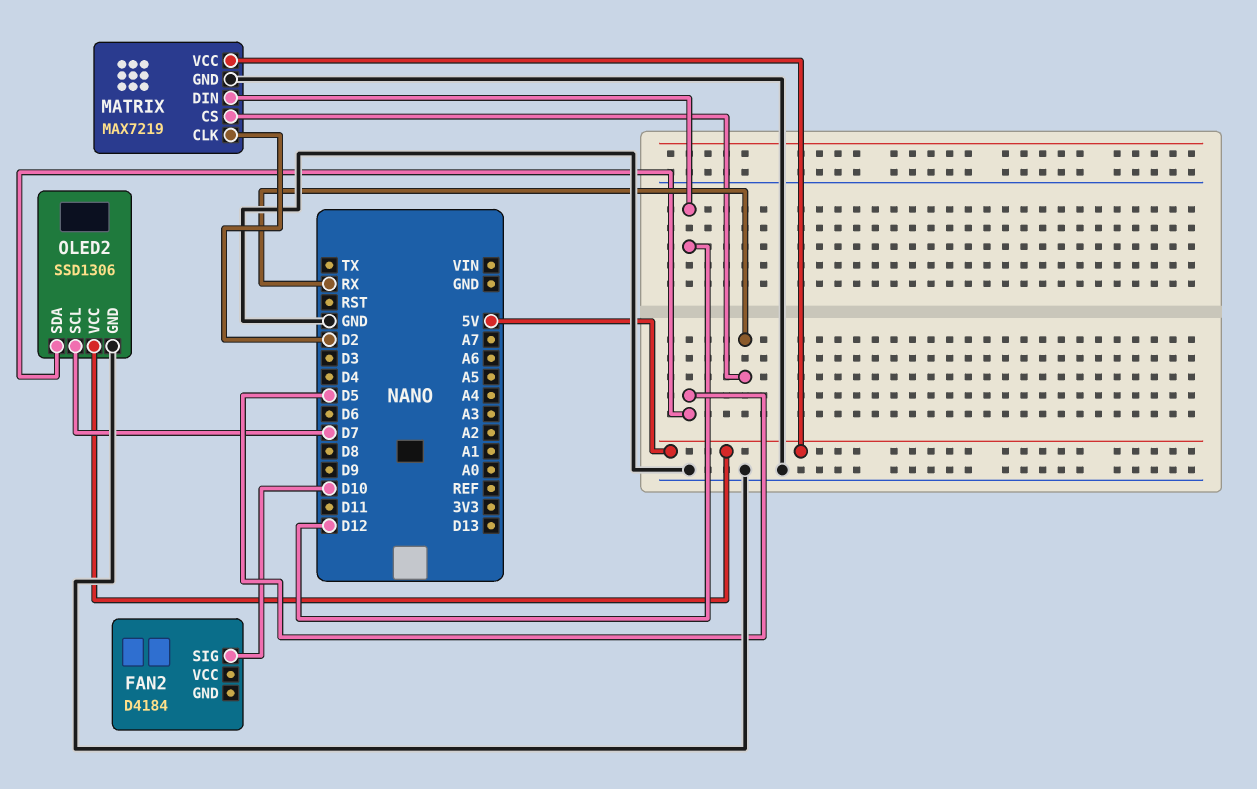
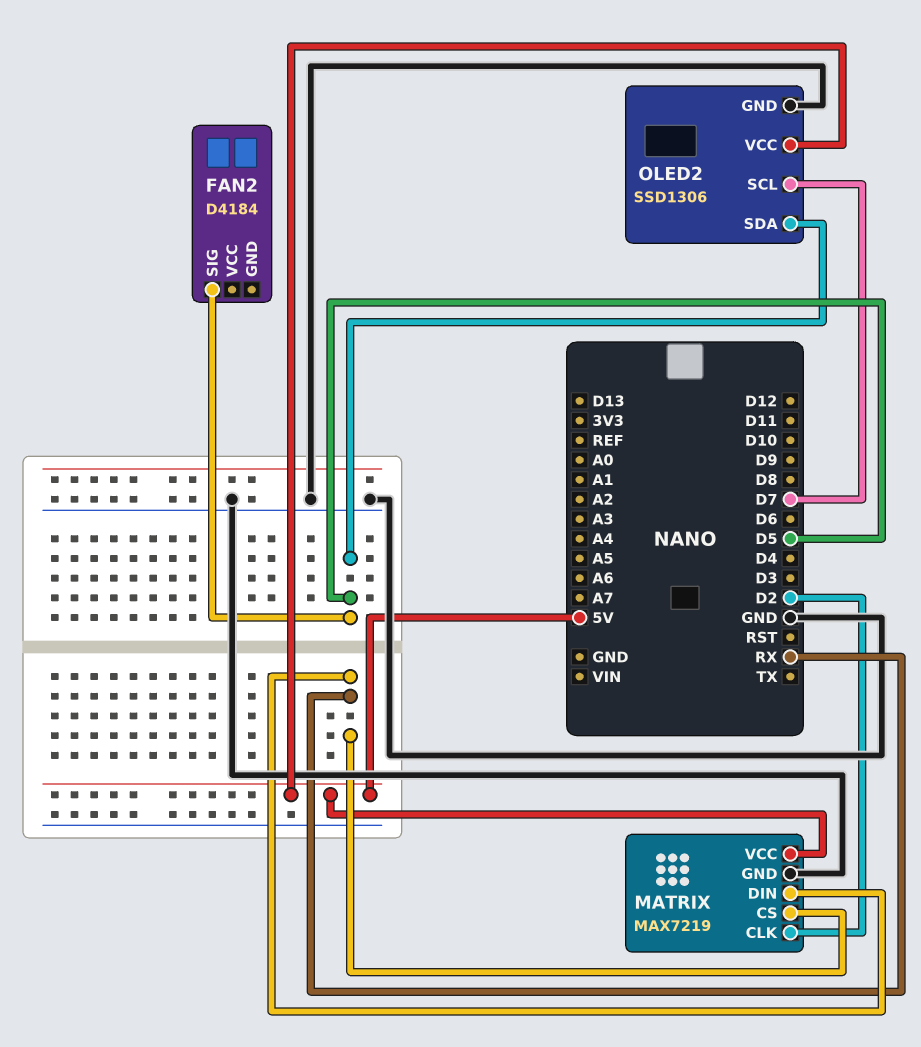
FAN2 pin SIG: D10 -> D5
MATRIX pin DIN: D12 -> RX

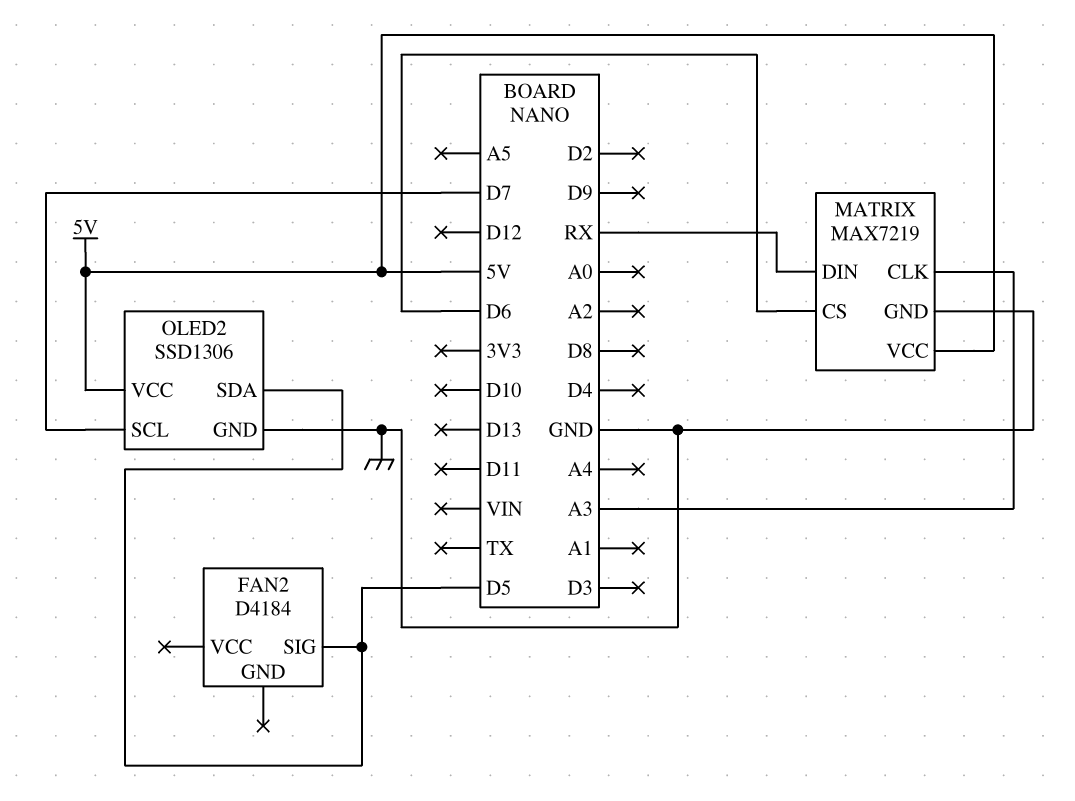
MATRIX pin CLK: D2 -> A3
MATRIX pin CS: RX -> D6

